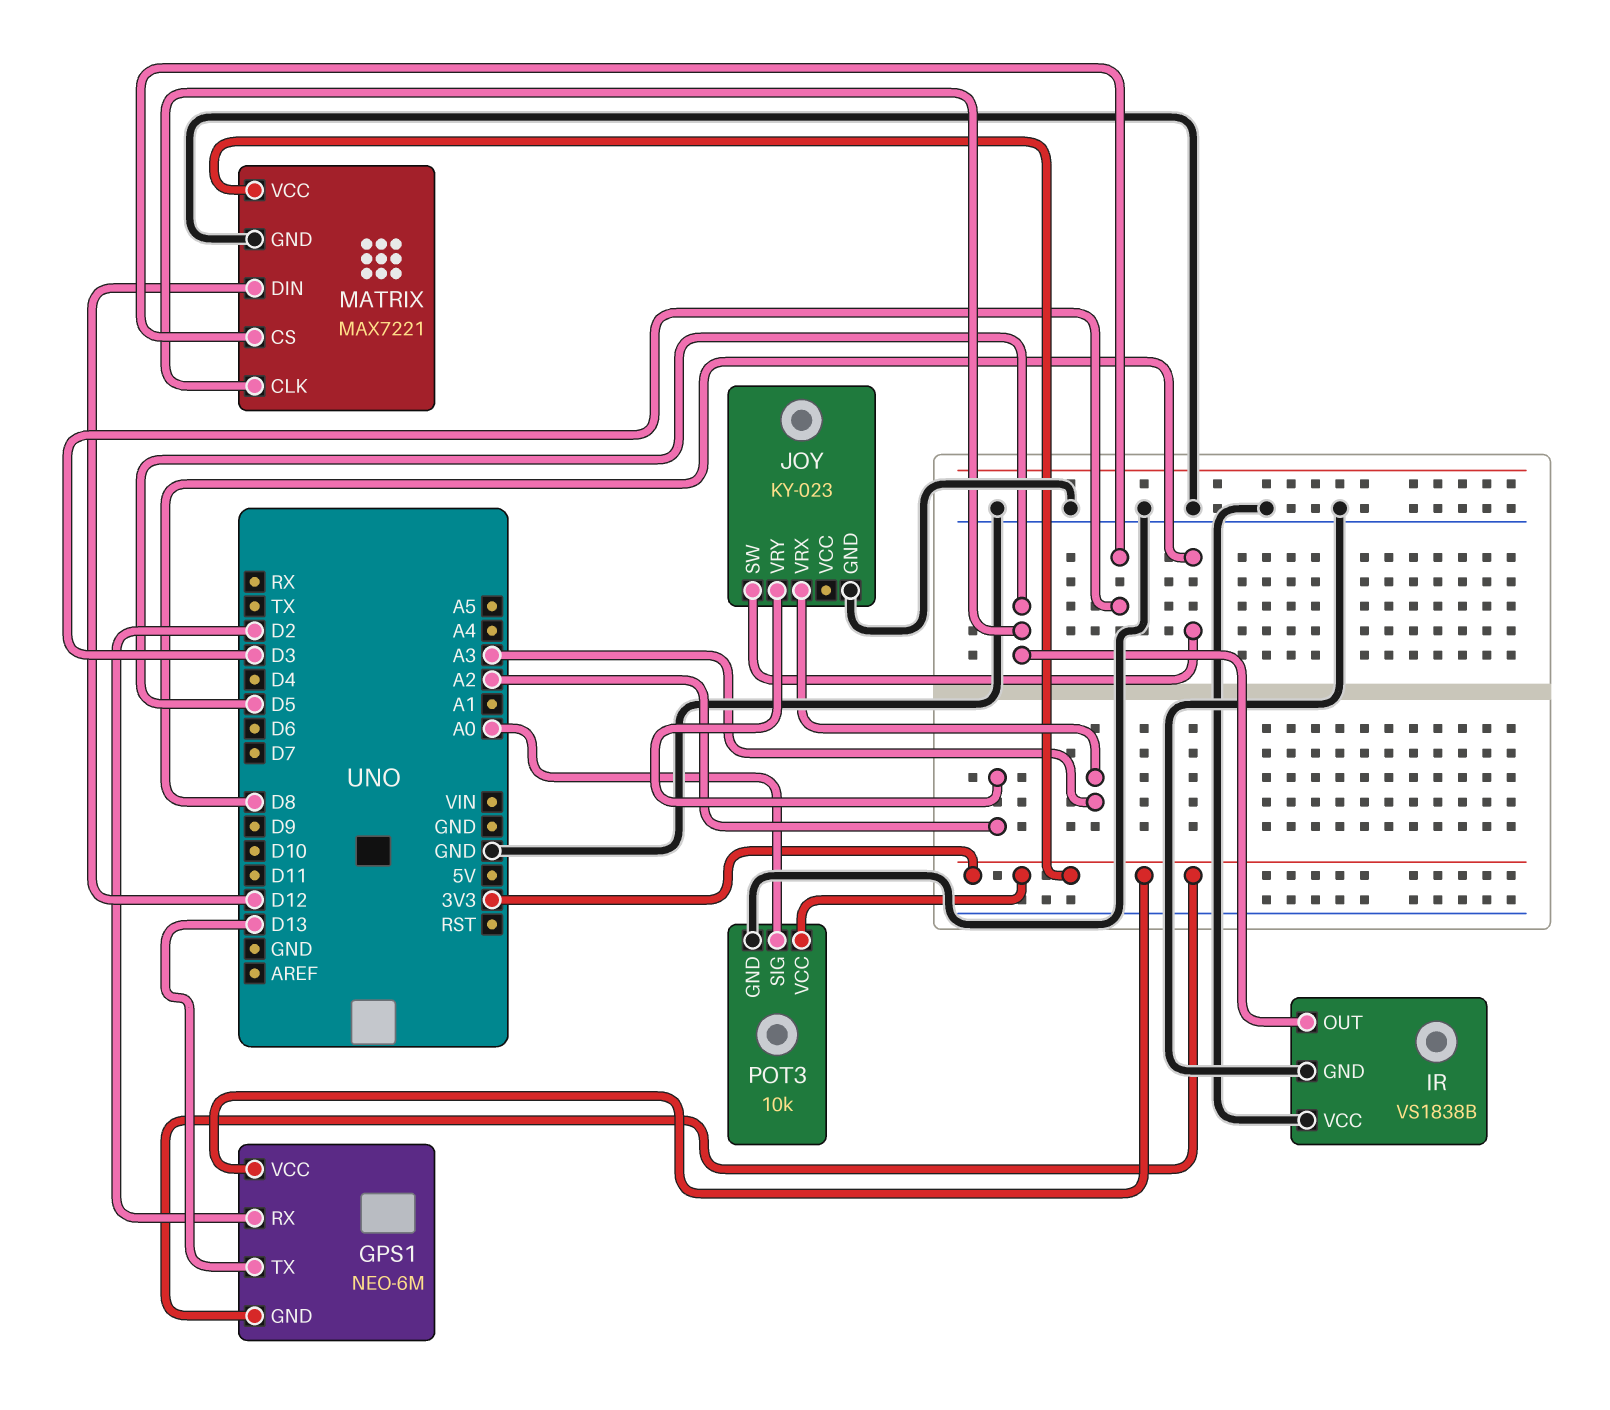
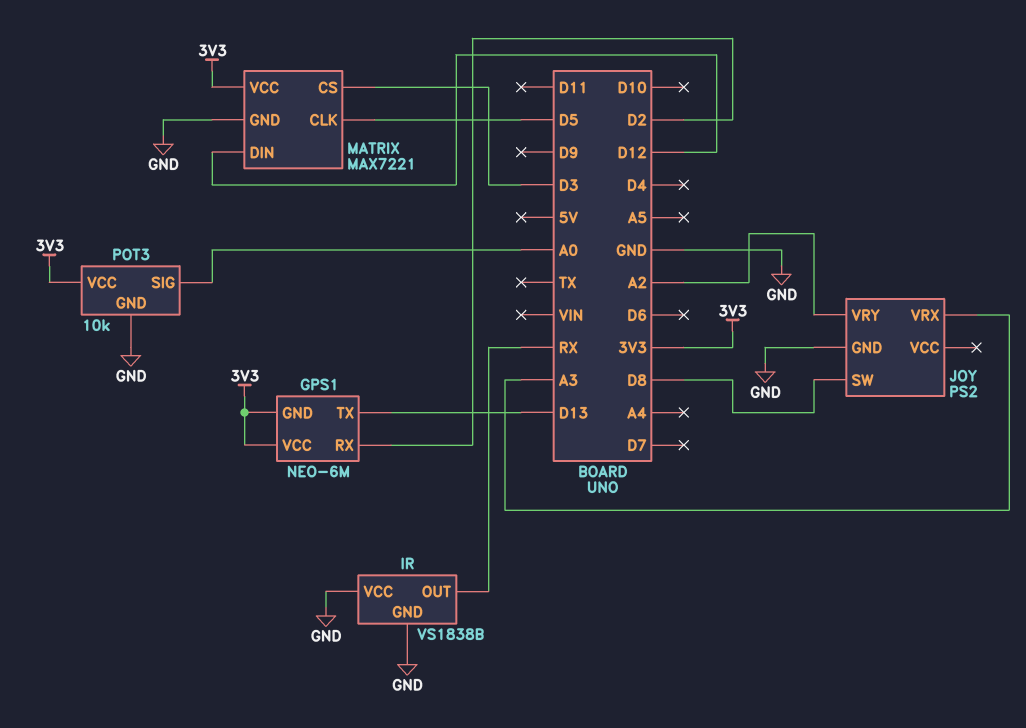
IR pin OUT: D5 -> RX
JOY: KY-023 -> PS2

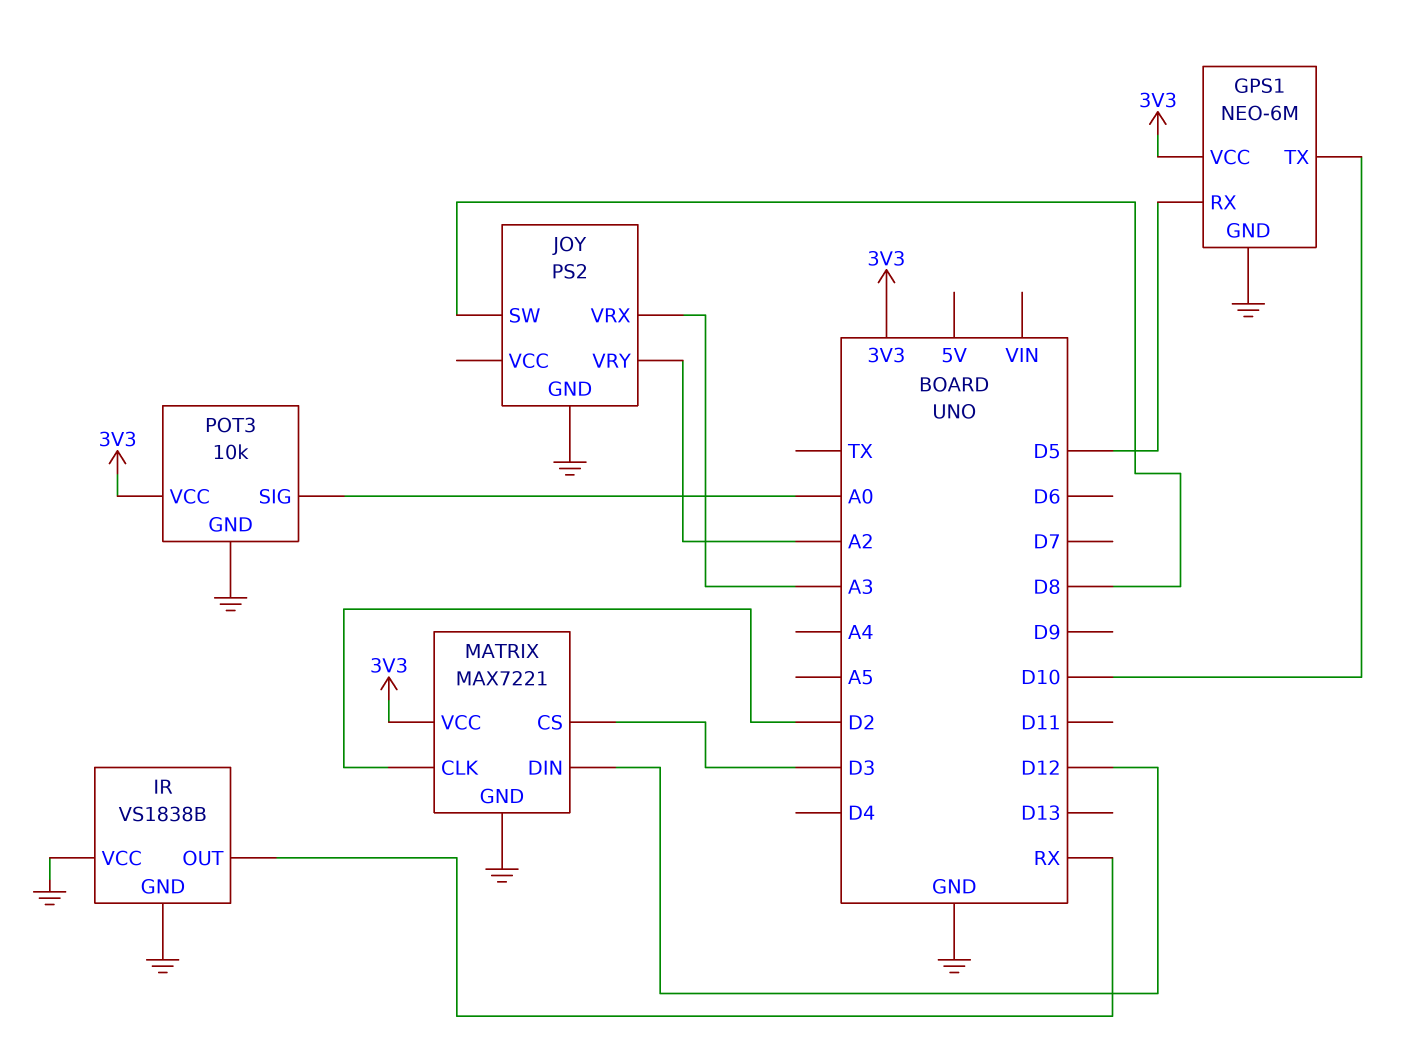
GPS1 pin GND: 3V3 -> GND
GPS1 pin RX: D2 -> D5
GPS1 pin TX: D13 -> D10
MATRIX pin CLK: D5 -> D2

